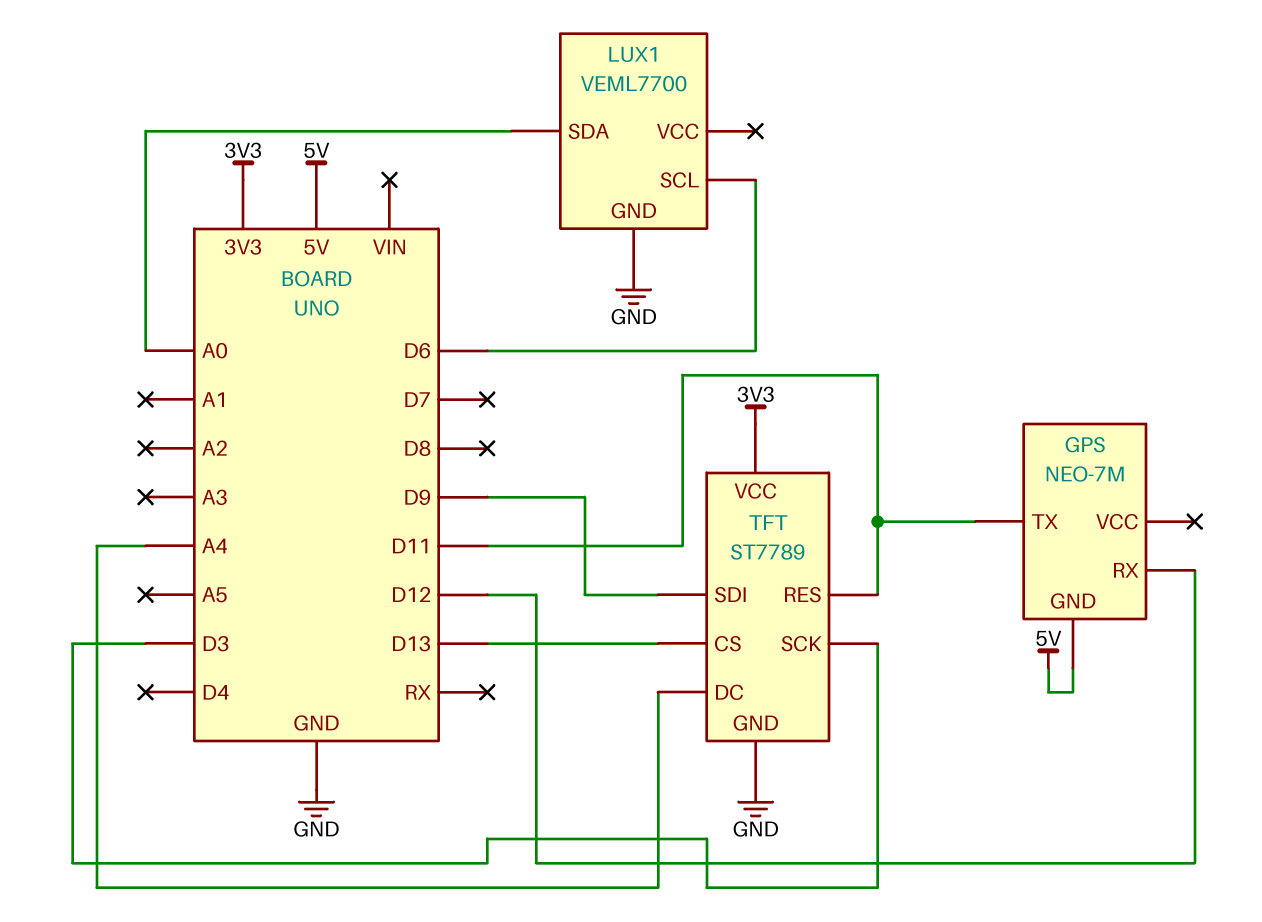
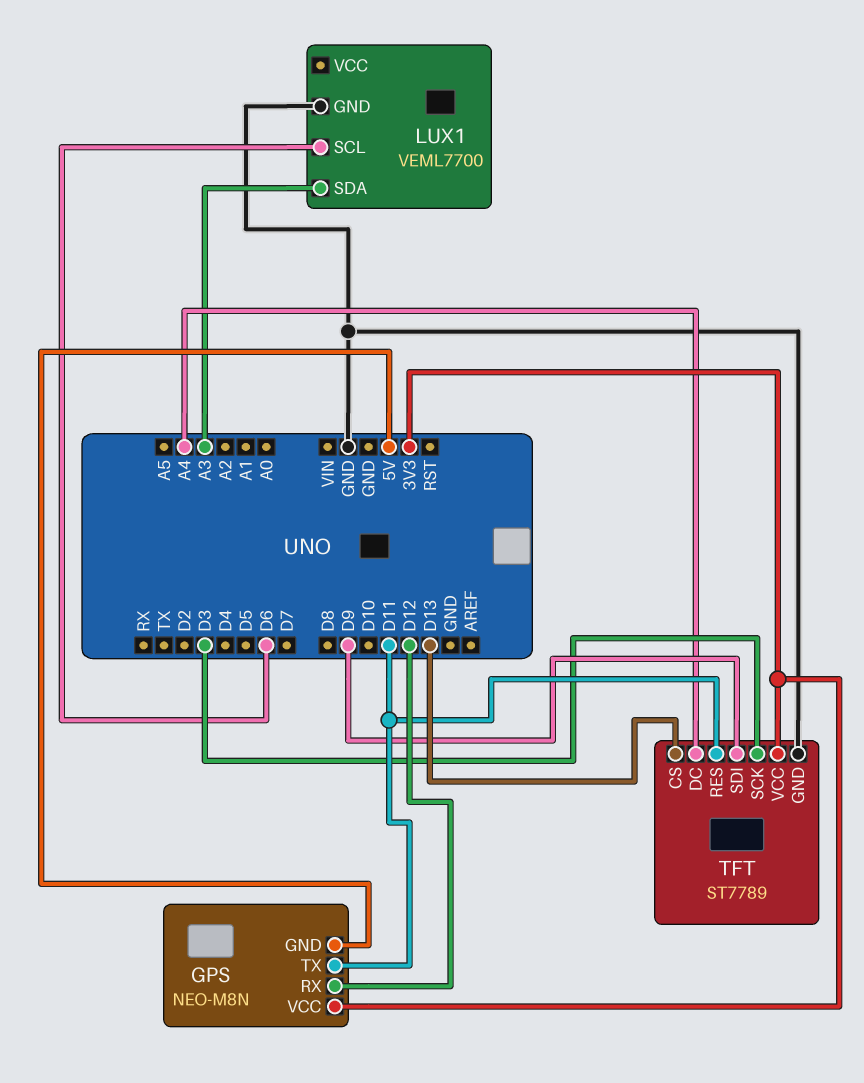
GPS: NEO-7M -> NEO-M8N
GPS pin VCC: none -> 3V3
LUX1 pin SDA: A0 -> A3

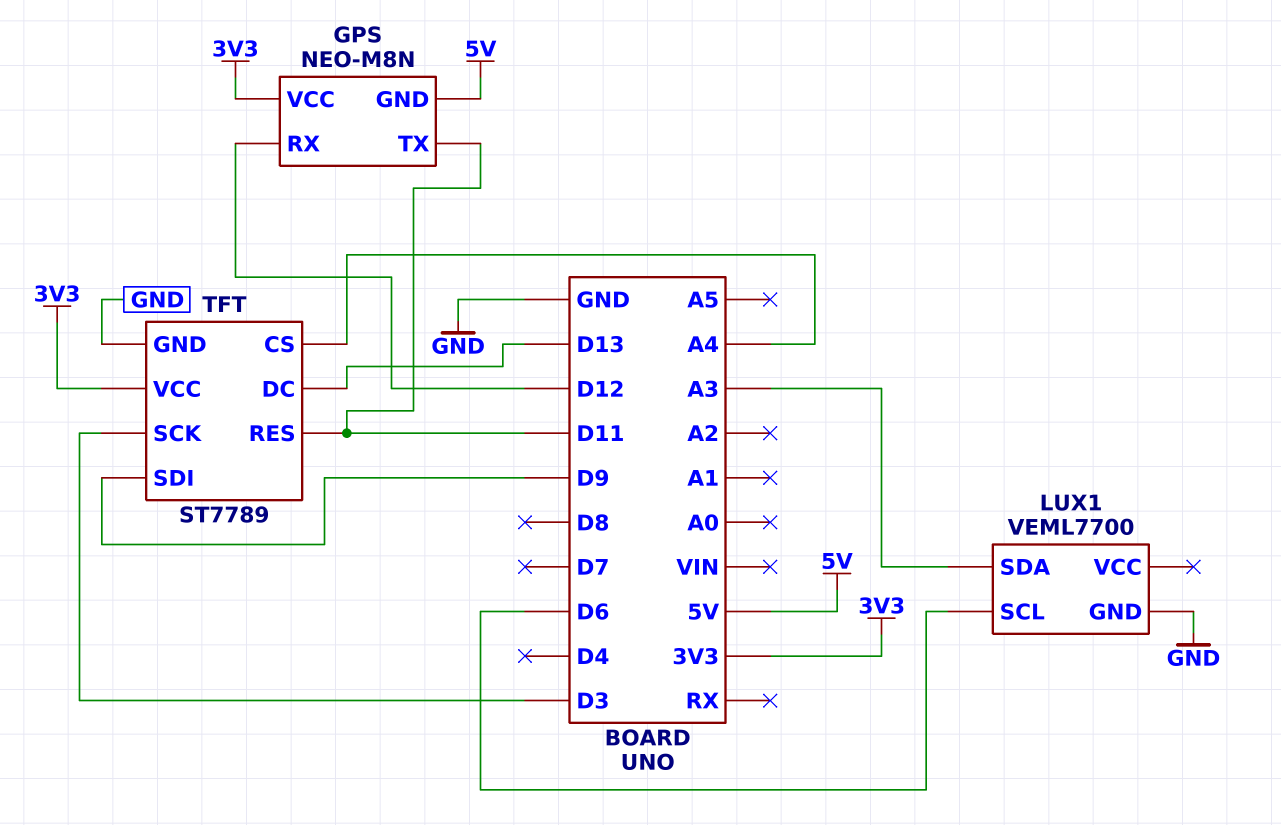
TFT pin CS: D13 -> A4
TFT pin DC: A4 -> D13

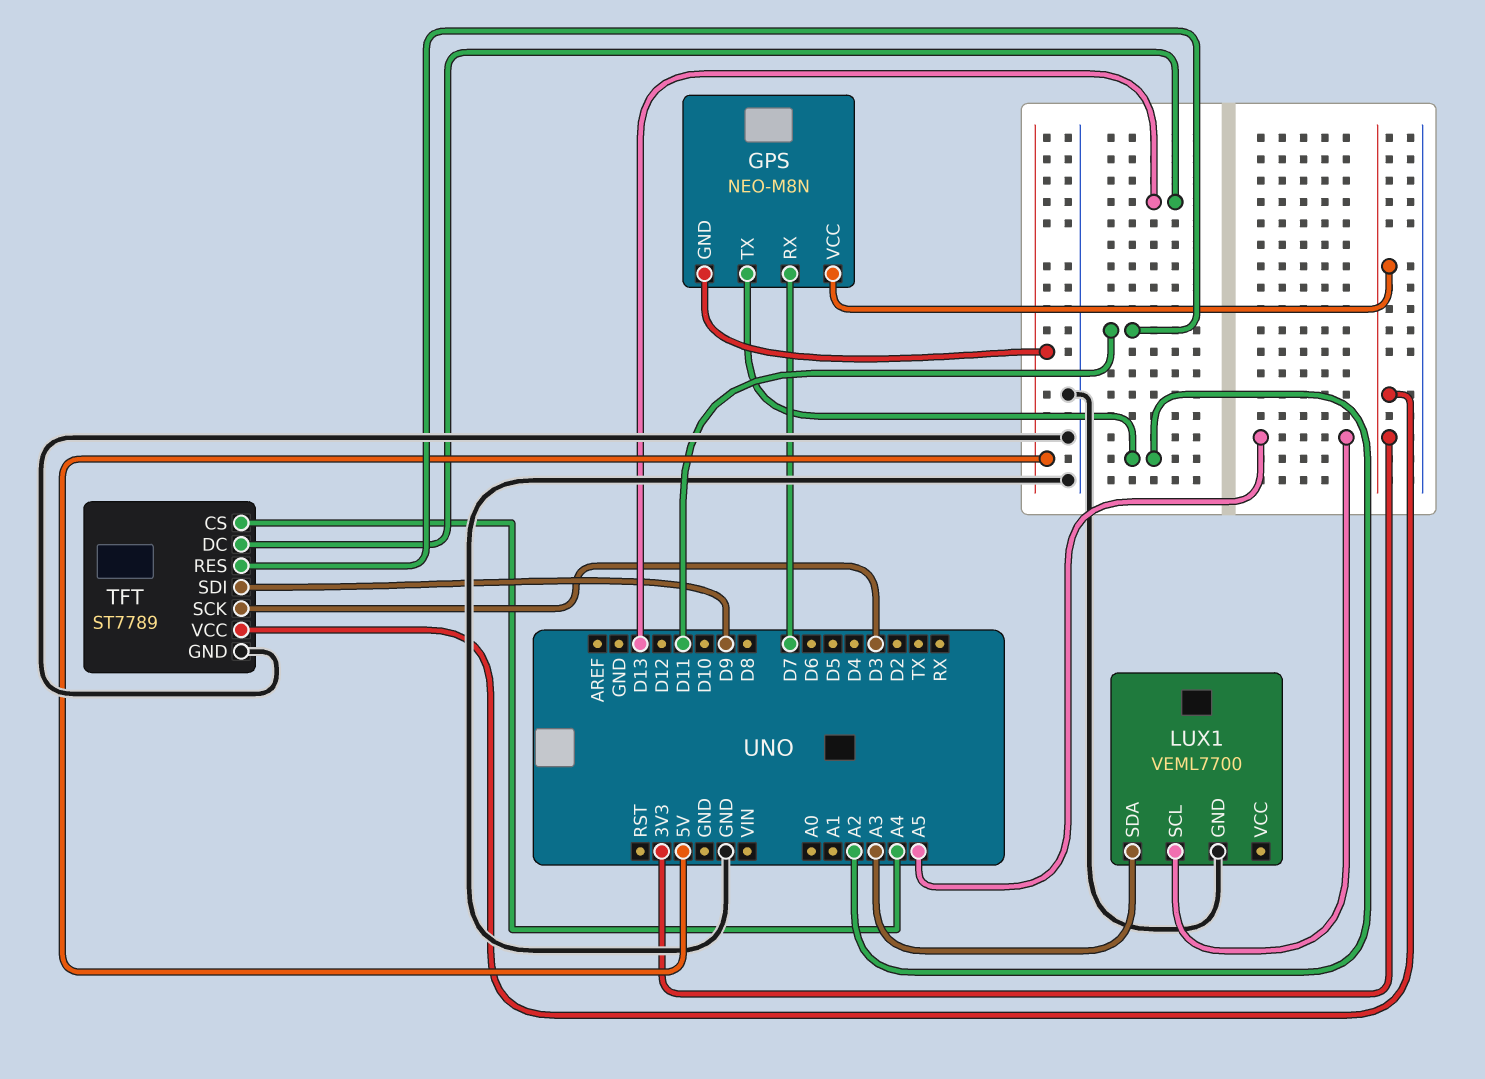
GPS pin RX: D12 -> D7
GPS pin TX: D11 -> A2
LUX1 pin SCL: D6 -> A5

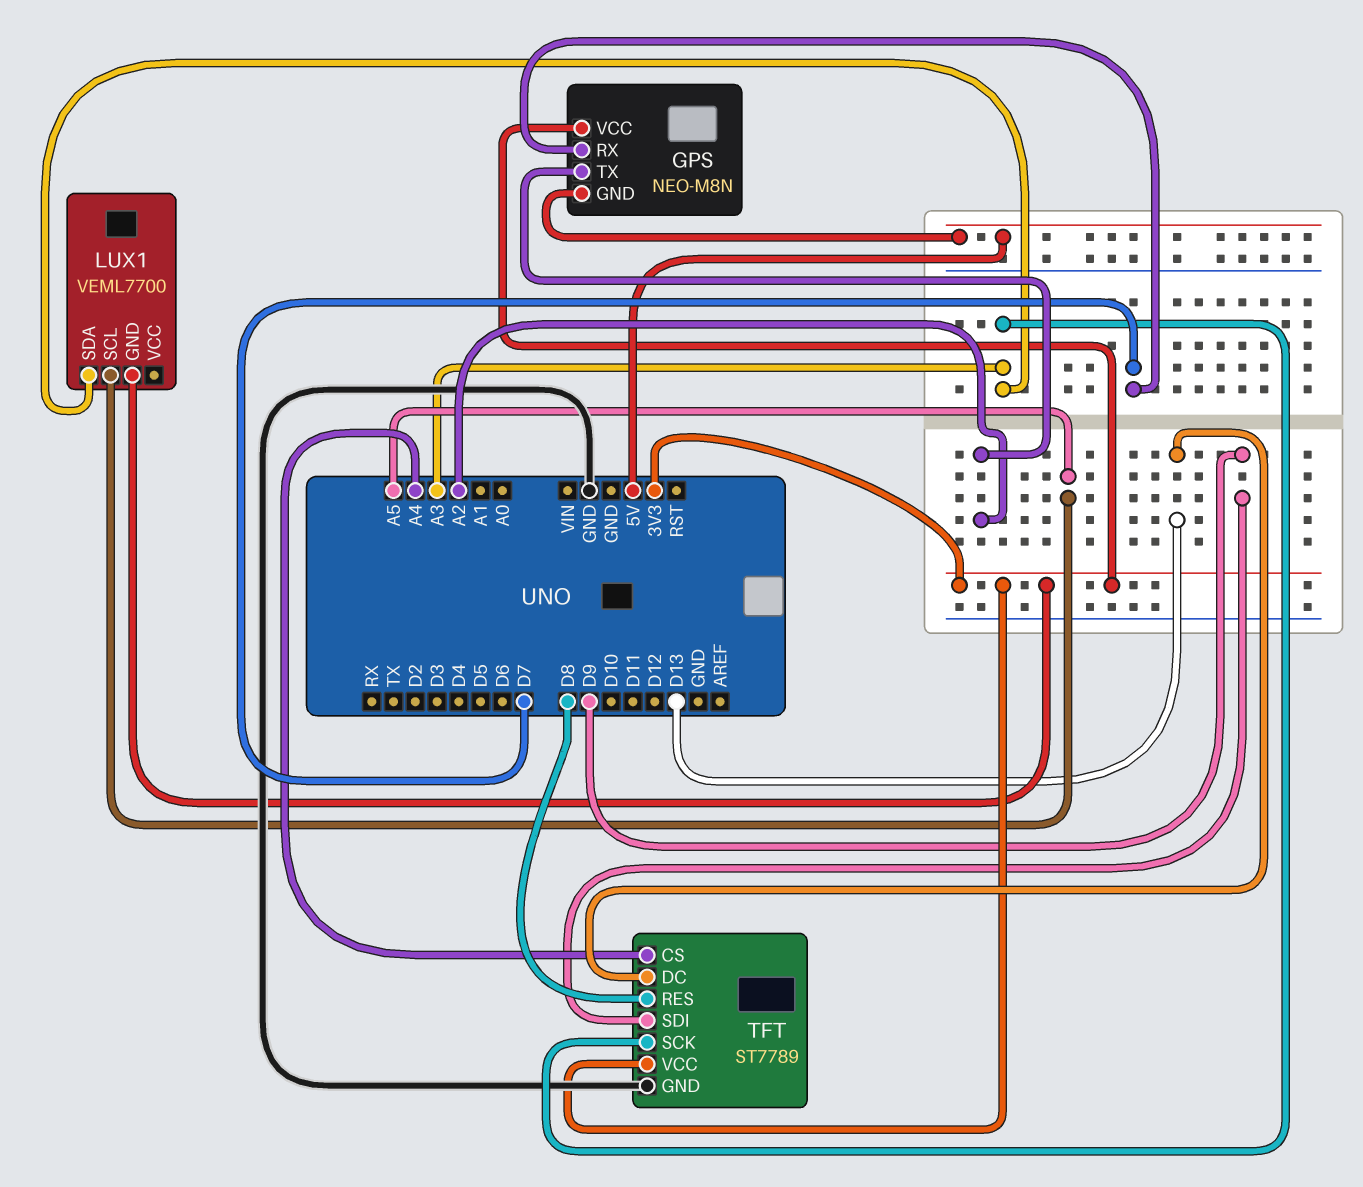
LUX1 pin GND: GND -> 3V3
TFT pin RES: D11 -> D8
TFT pin SCK: D3 -> A3

